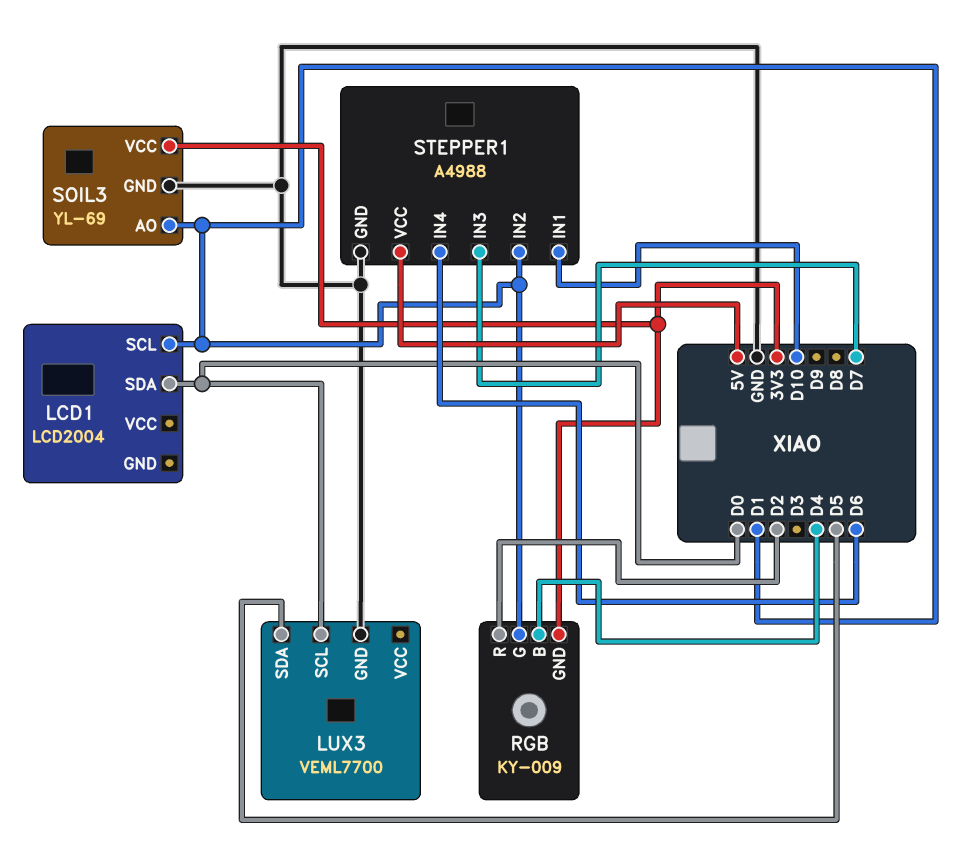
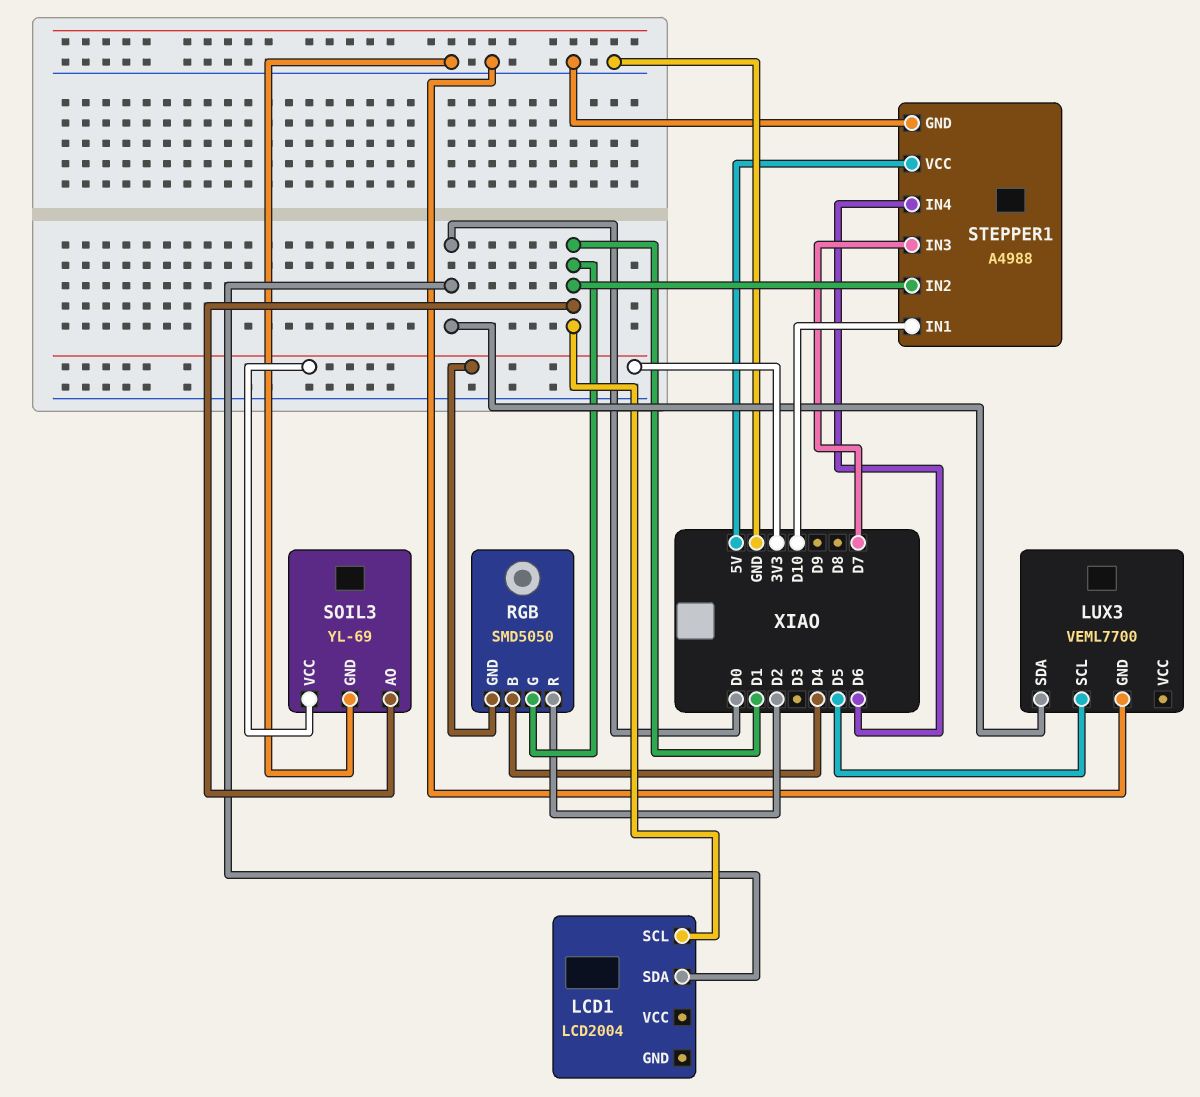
LUX3 pin SCL: D0 -> D5
LUX3 pin SDA: D5 -> D0
RGB: KY-009 -> SMD5050

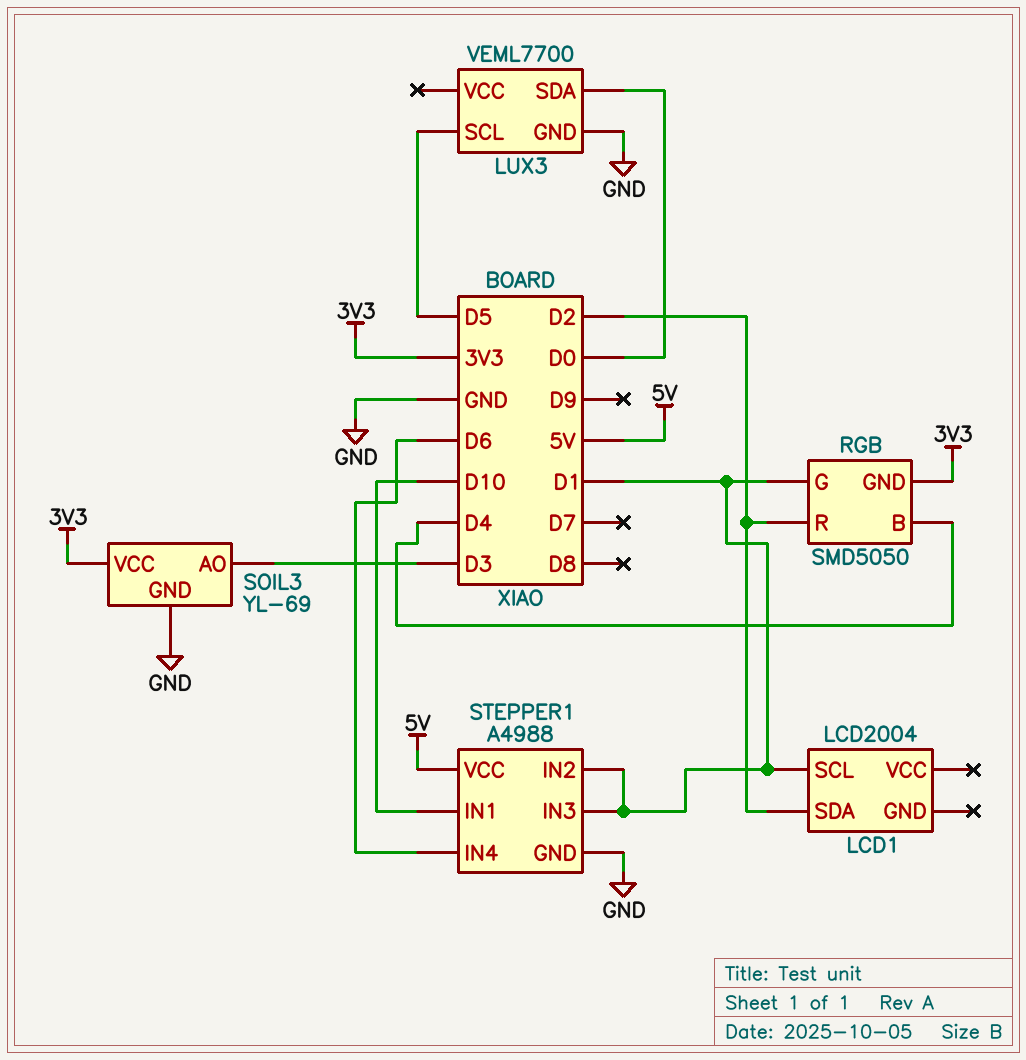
LCD1 pin SDA: D0 -> D2
SOIL3 pin AO: D1 -> D3
STEPPER1 pin IN3: D7 -> D1

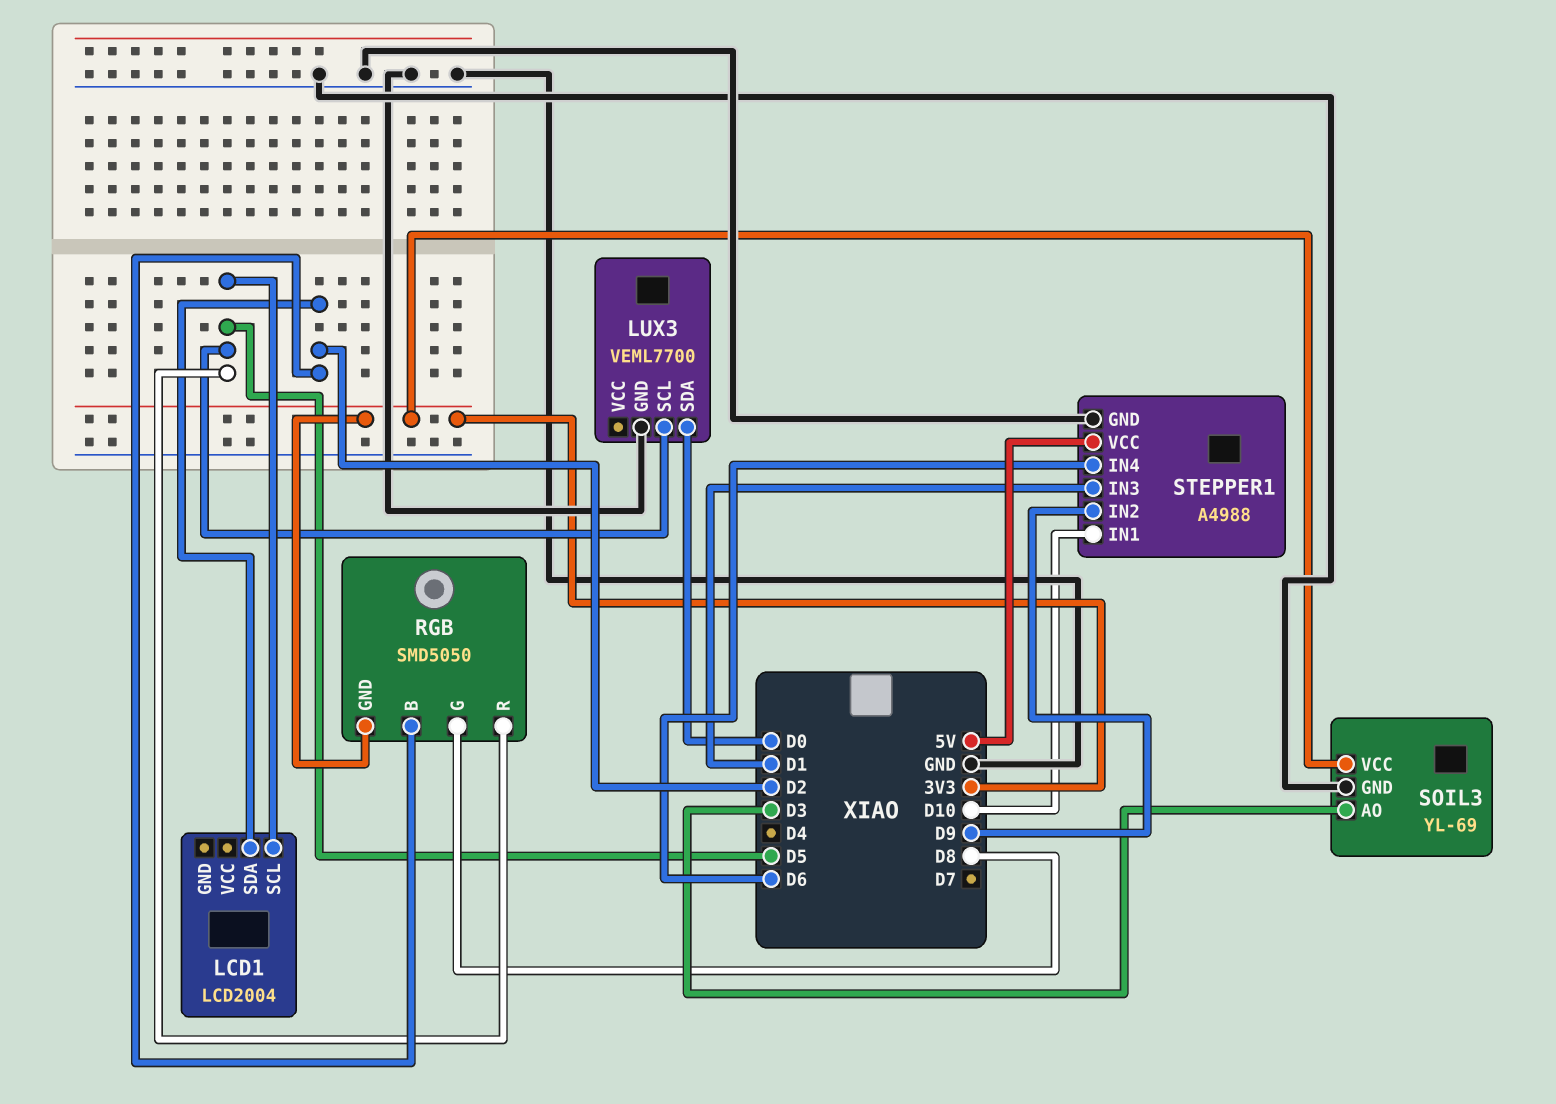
LCD1 pin SCL: D1 -> D5
RGB pin B: D4 -> D2
RGB pin G: D1 -> D8
RGB pin R: D2 -> D5
STEPPER1 pin IN2: D1 -> D9

